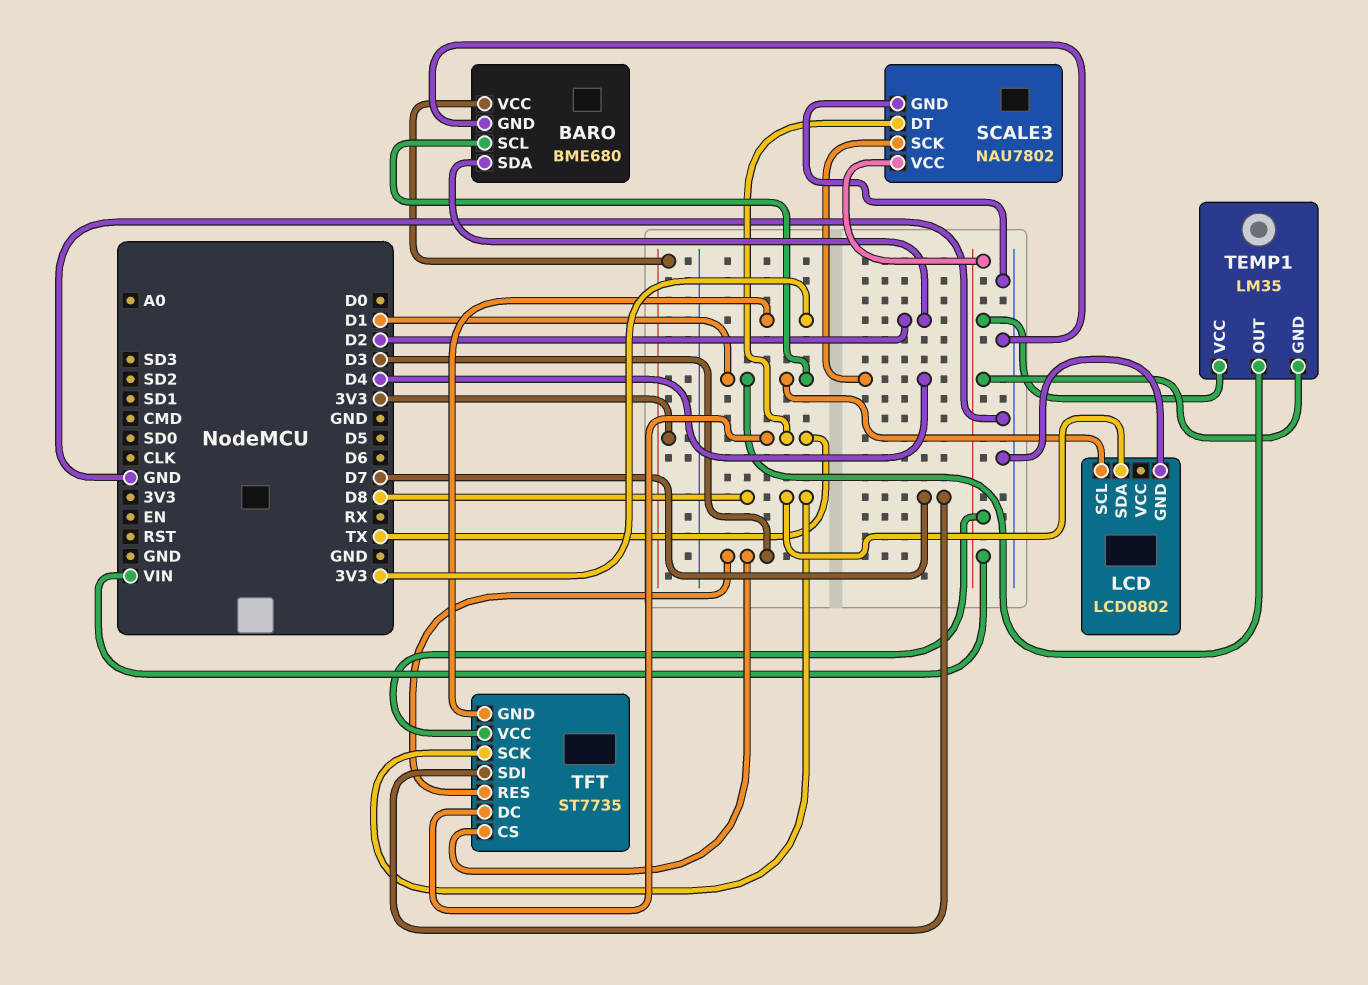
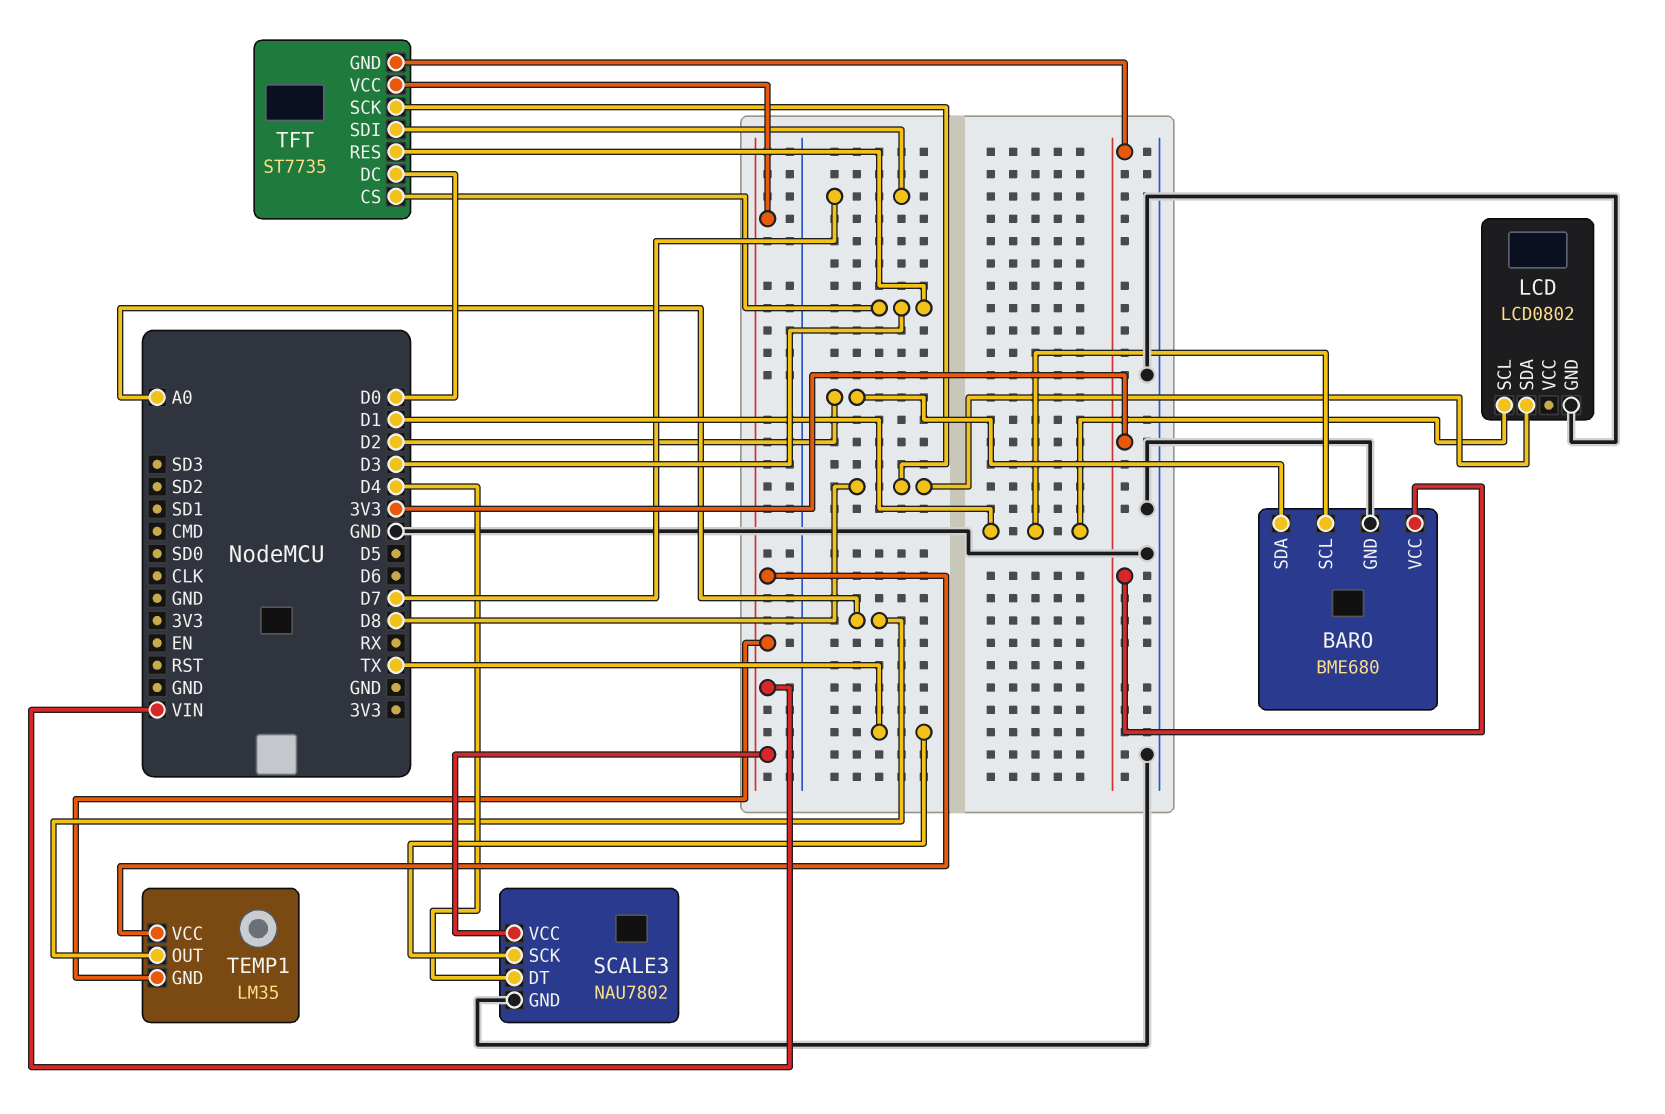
SCALE3 pin DT: TX -> D4
SCALE3 pin SCK: D4 -> TX
TEMP1 pin OUT: D1 -> A0
TFT pin DC: TX -> D0

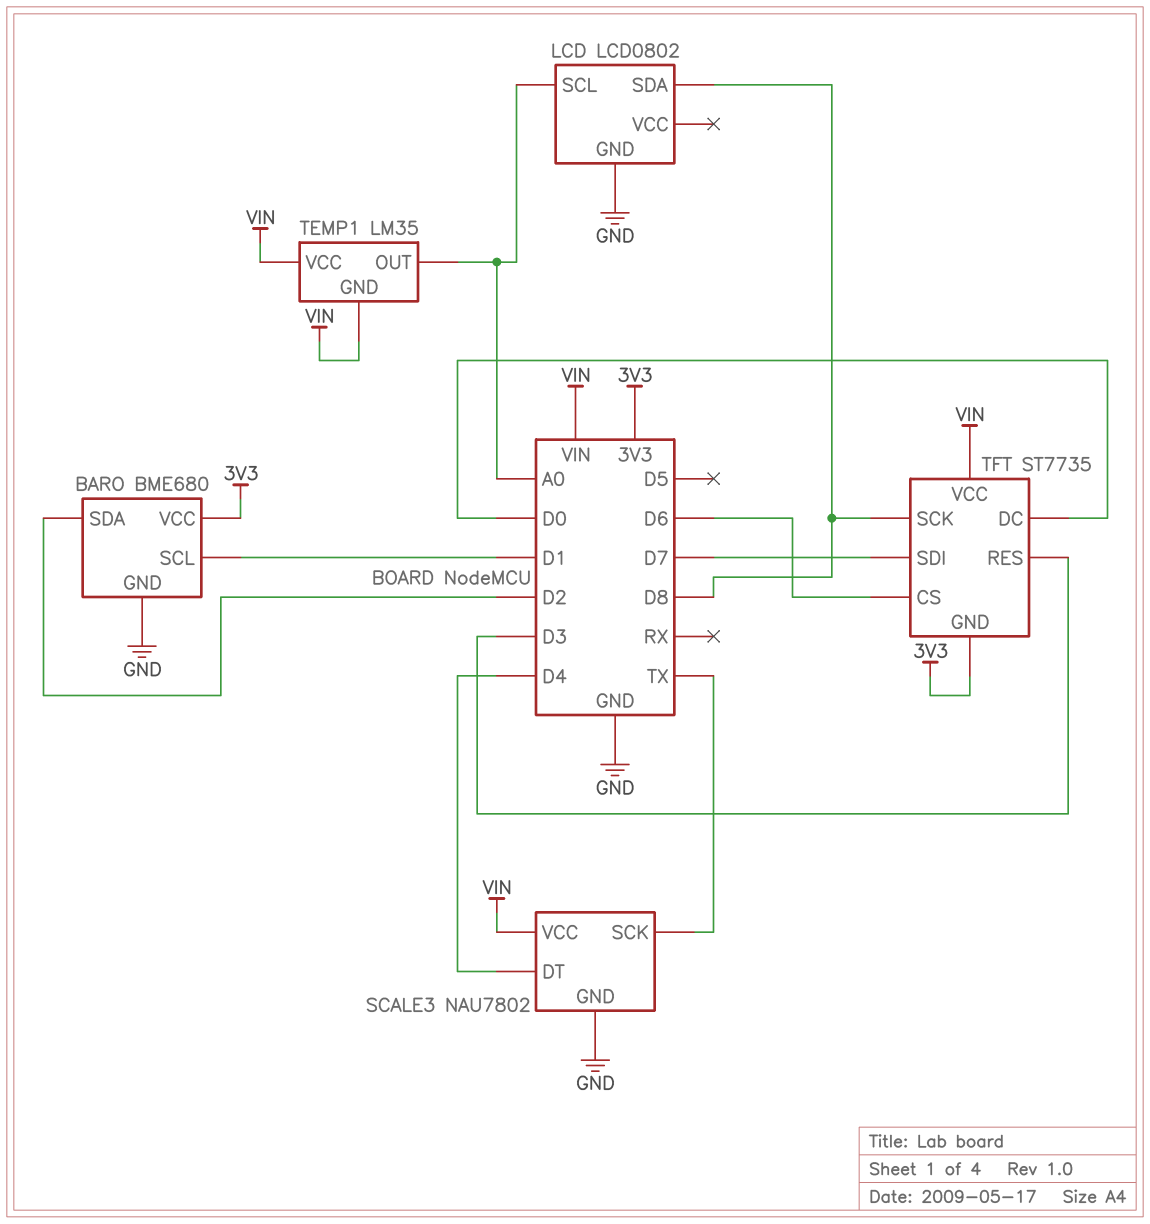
LCD pin SCL: D1 -> A0
TFT pin CS: D3 -> D6

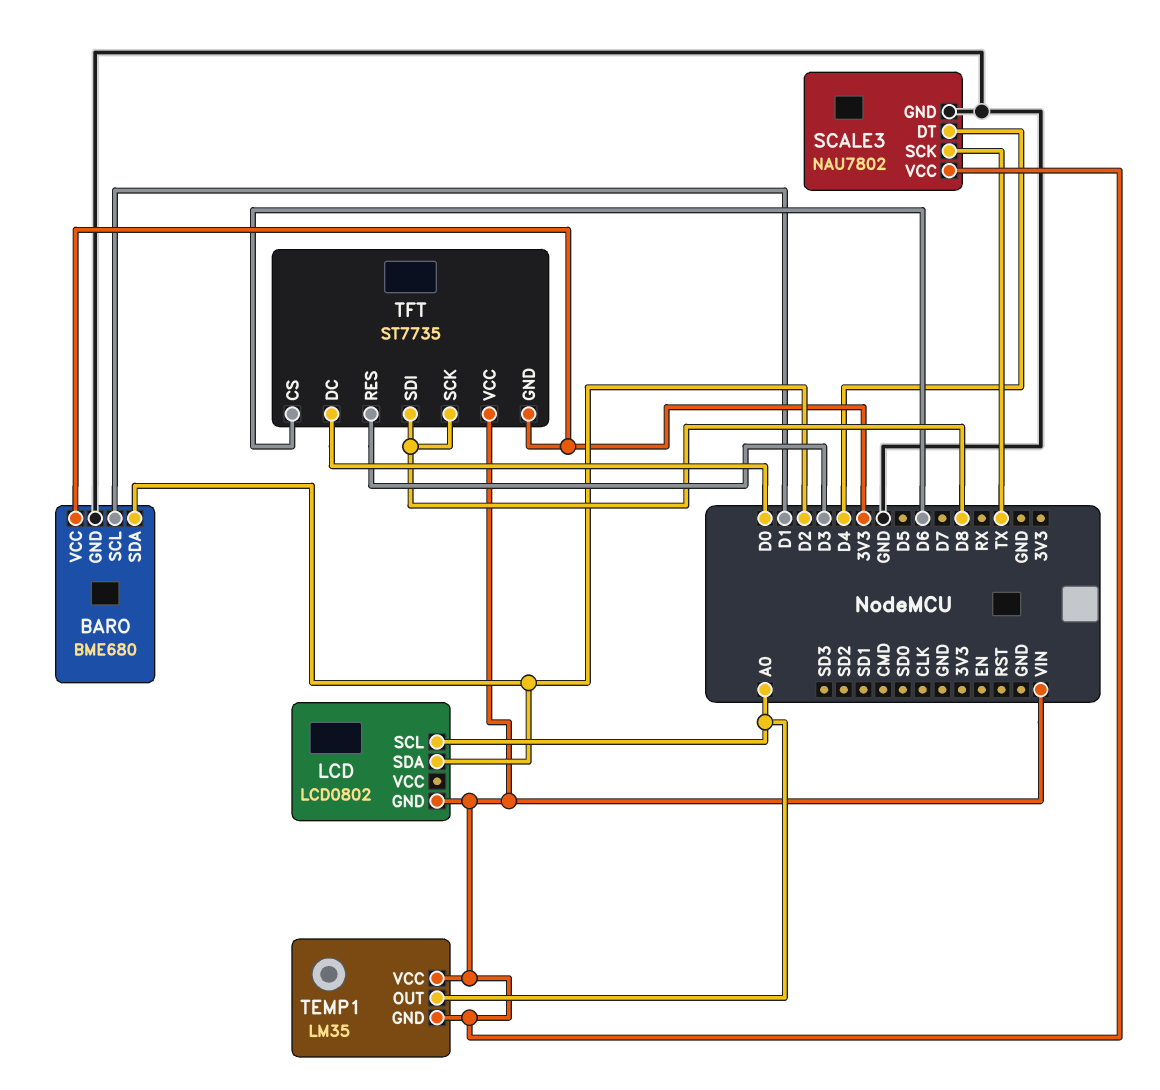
LCD pin GND: GND -> VIN
LCD pin SDA: D8 -> D2
TFT pin SDI: D7 -> D8

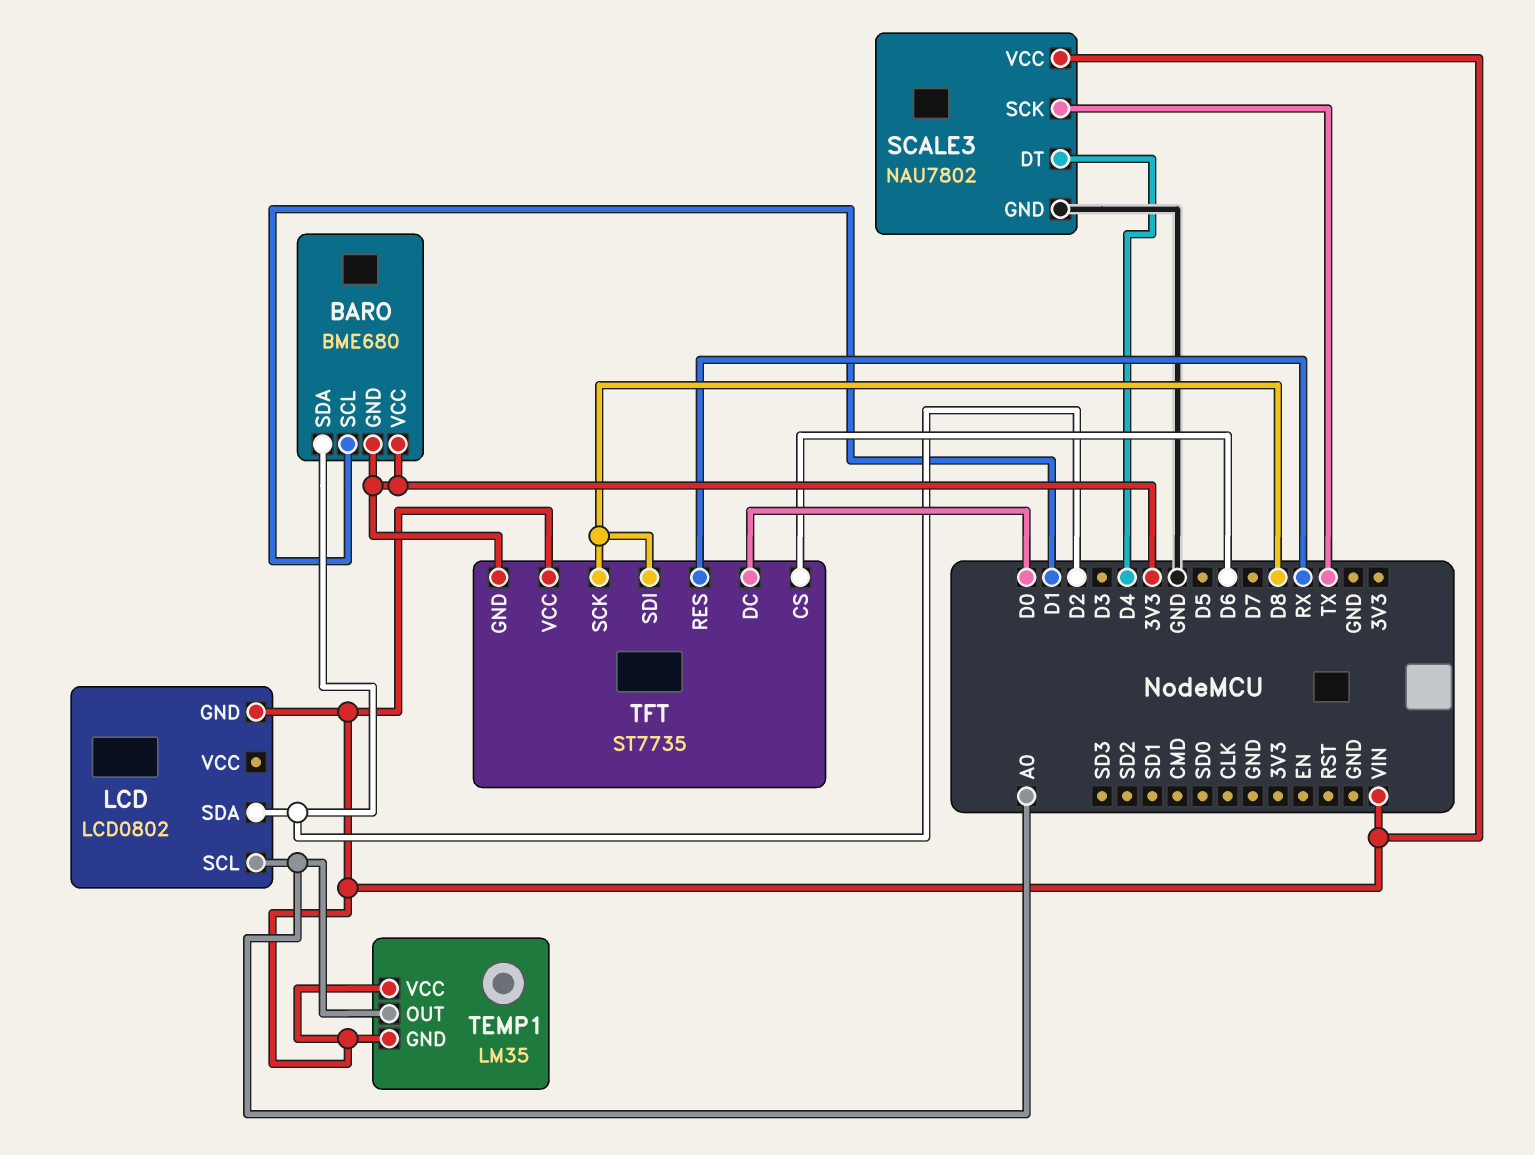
BARO pin GND: GND -> 3V3
TFT pin RES: D3 -> RX

